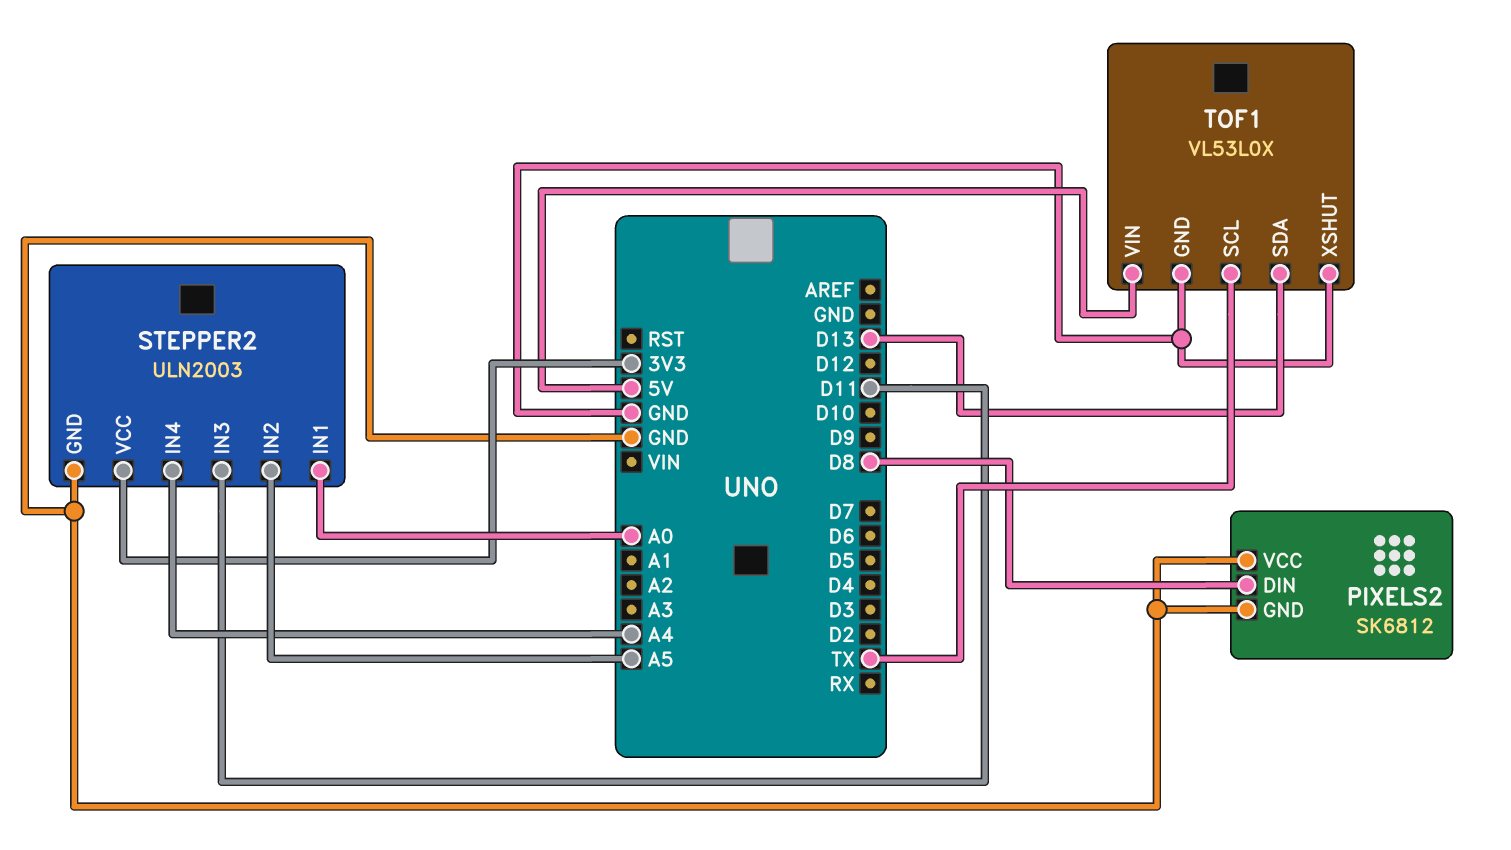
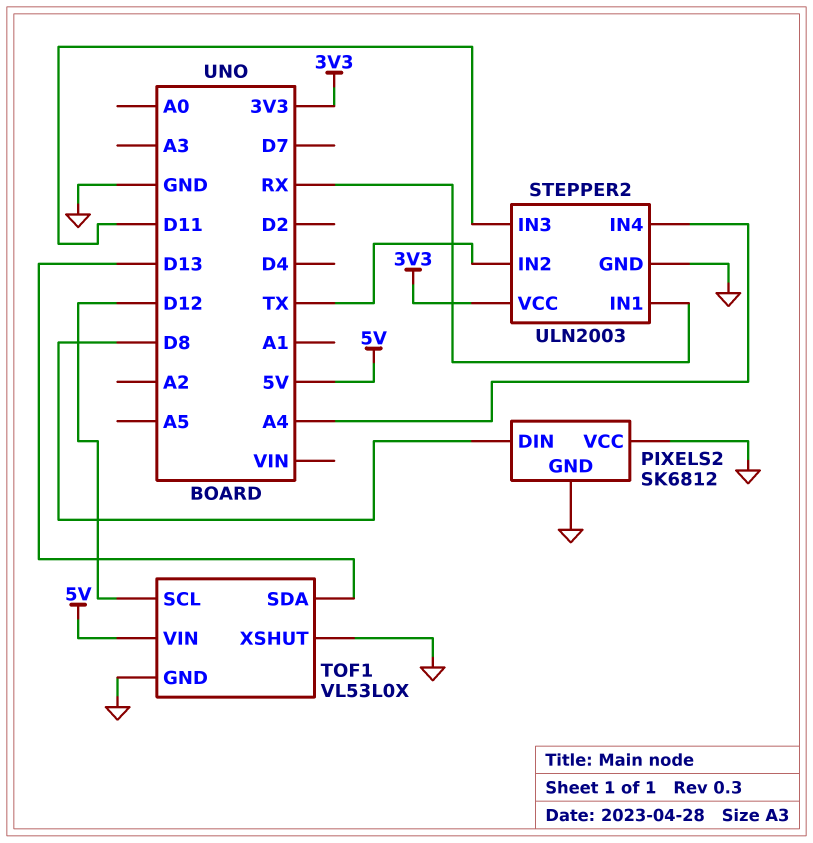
STEPPER2 pin IN1: A0 -> RX
STEPPER2 pin IN2: A5 -> TX
TOF1 pin SCL: TX -> D12

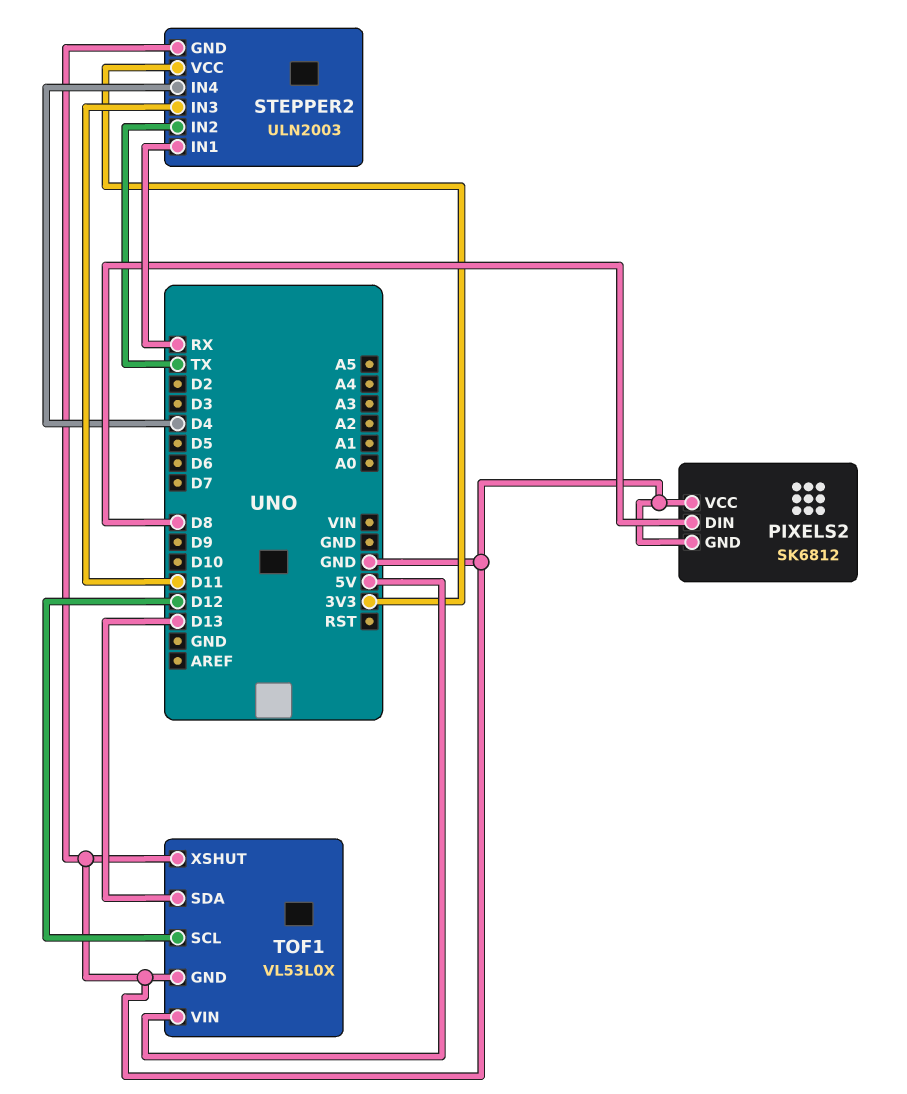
STEPPER2 pin IN4: A4 -> D4

